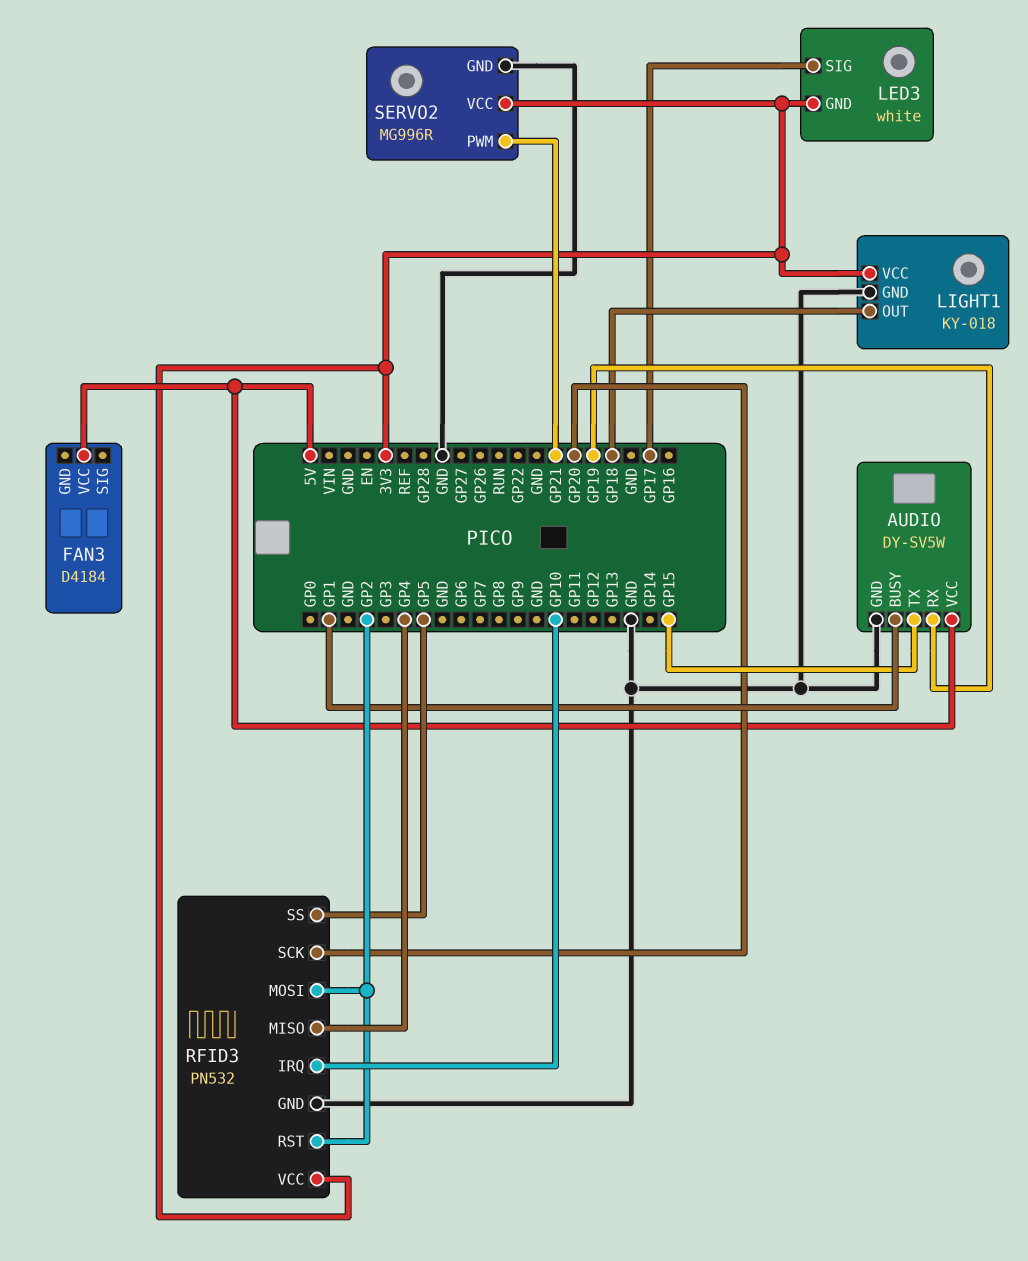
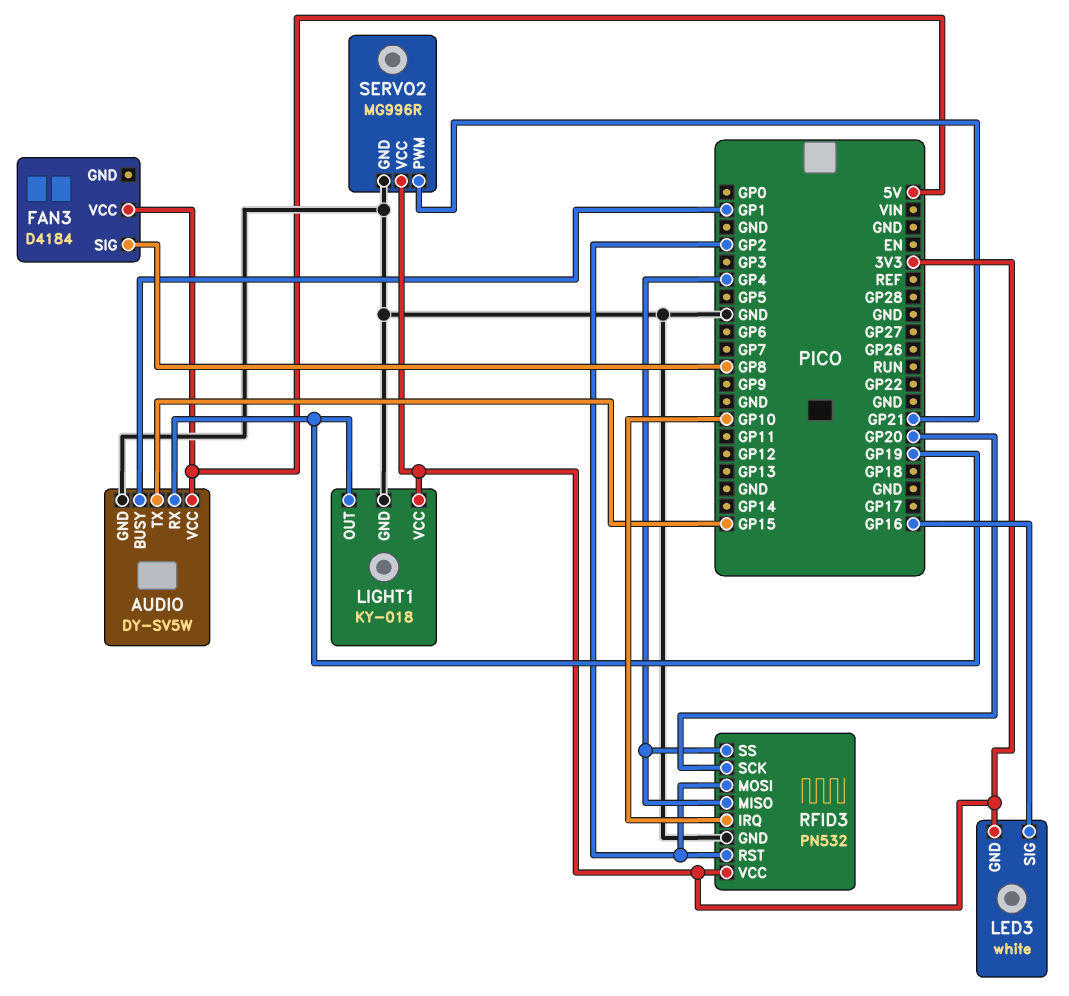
FAN3 pin SIG: none -> GP8
LED3 pin SIG: GP17 -> GP16
LIGHT1 pin OUT: GP18 -> GP19
RFID3 pin SS: GP5 -> GP4

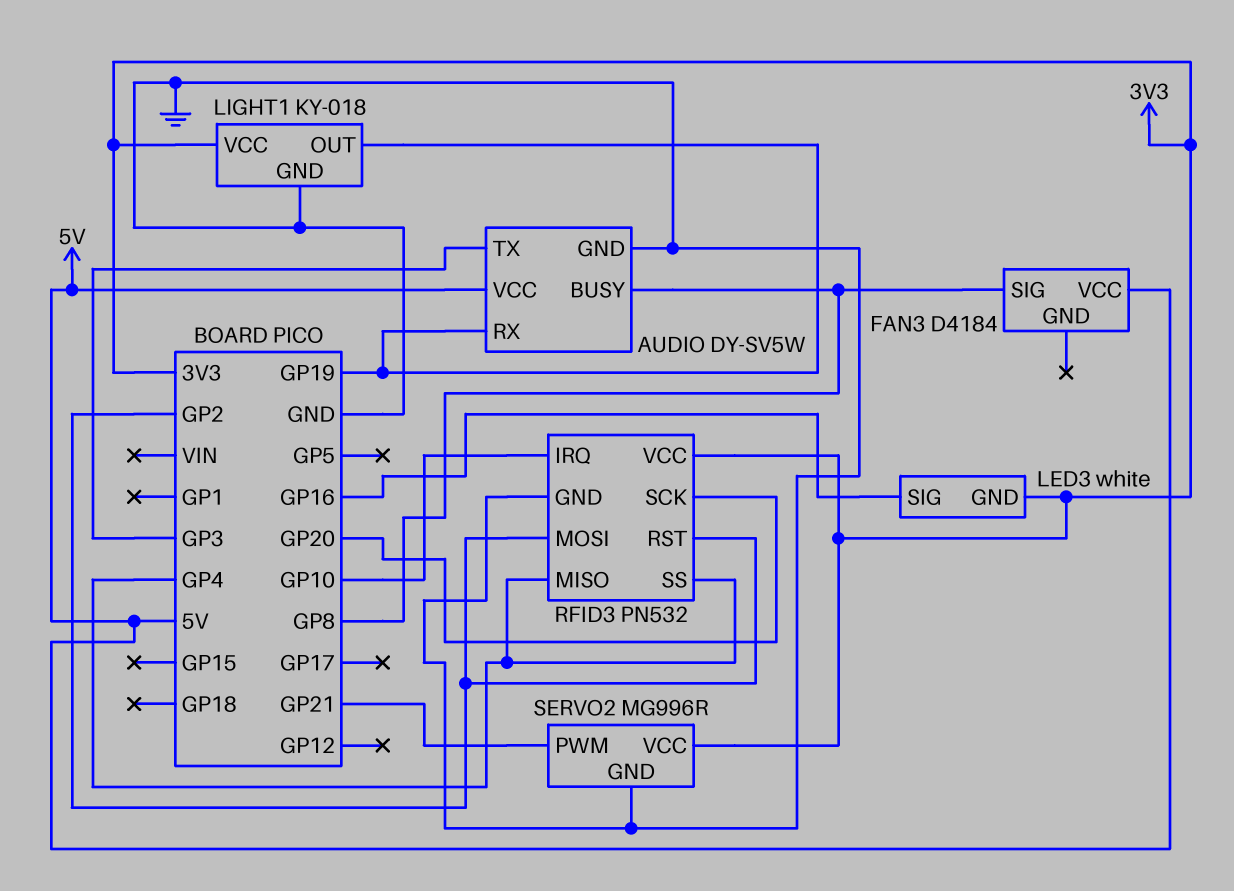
AUDIO pin BUSY: GP1 -> GP8
AUDIO pin TX: GP15 -> GP3

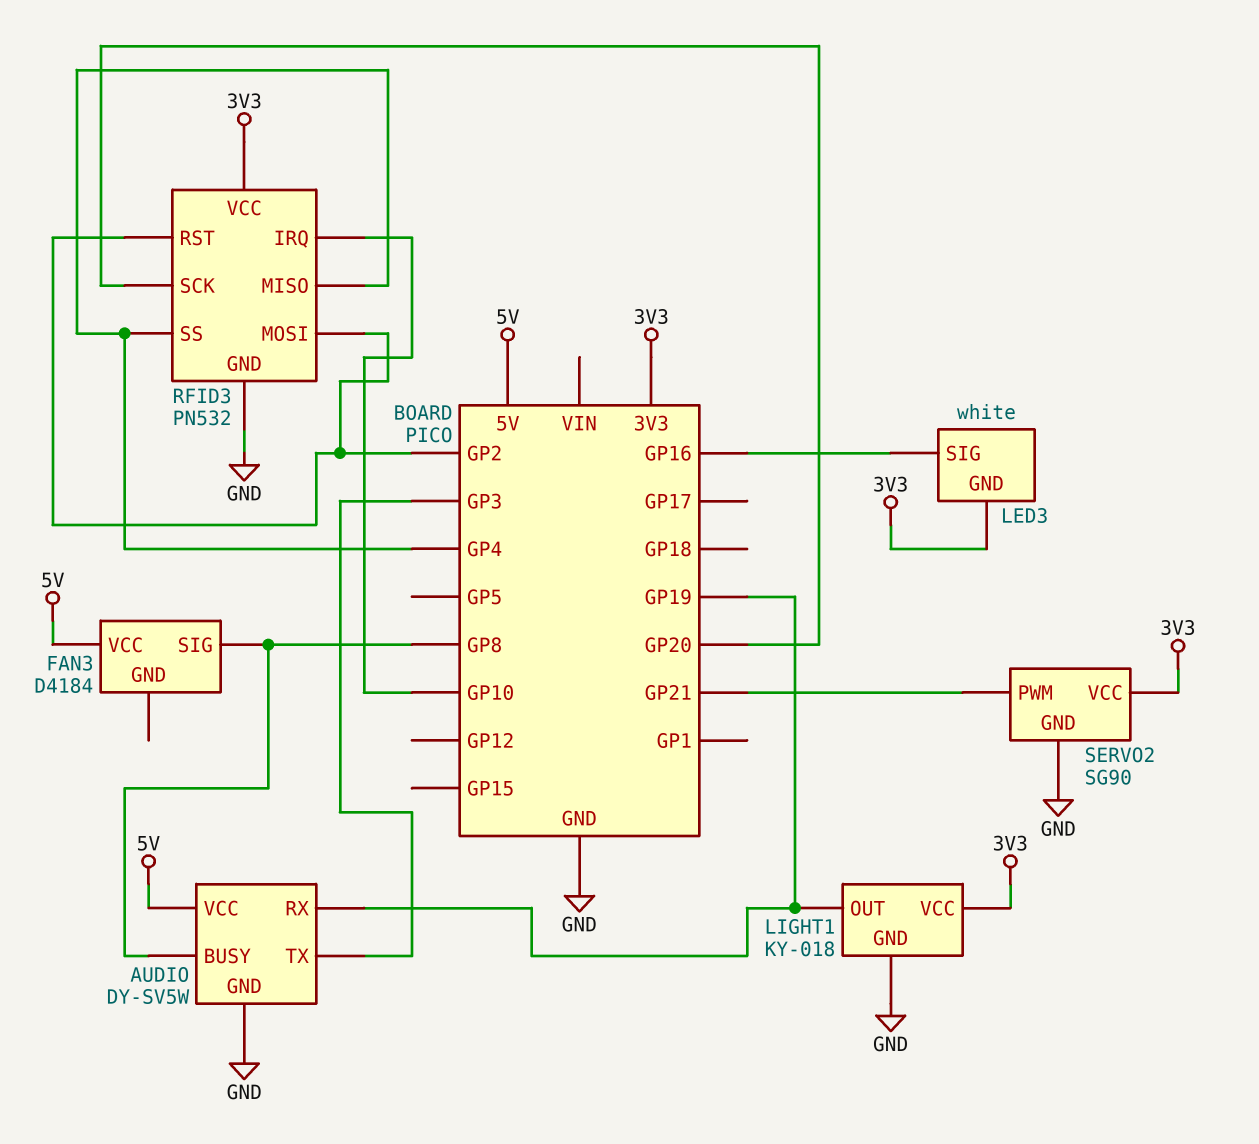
SERVO2: MG996R -> SG90

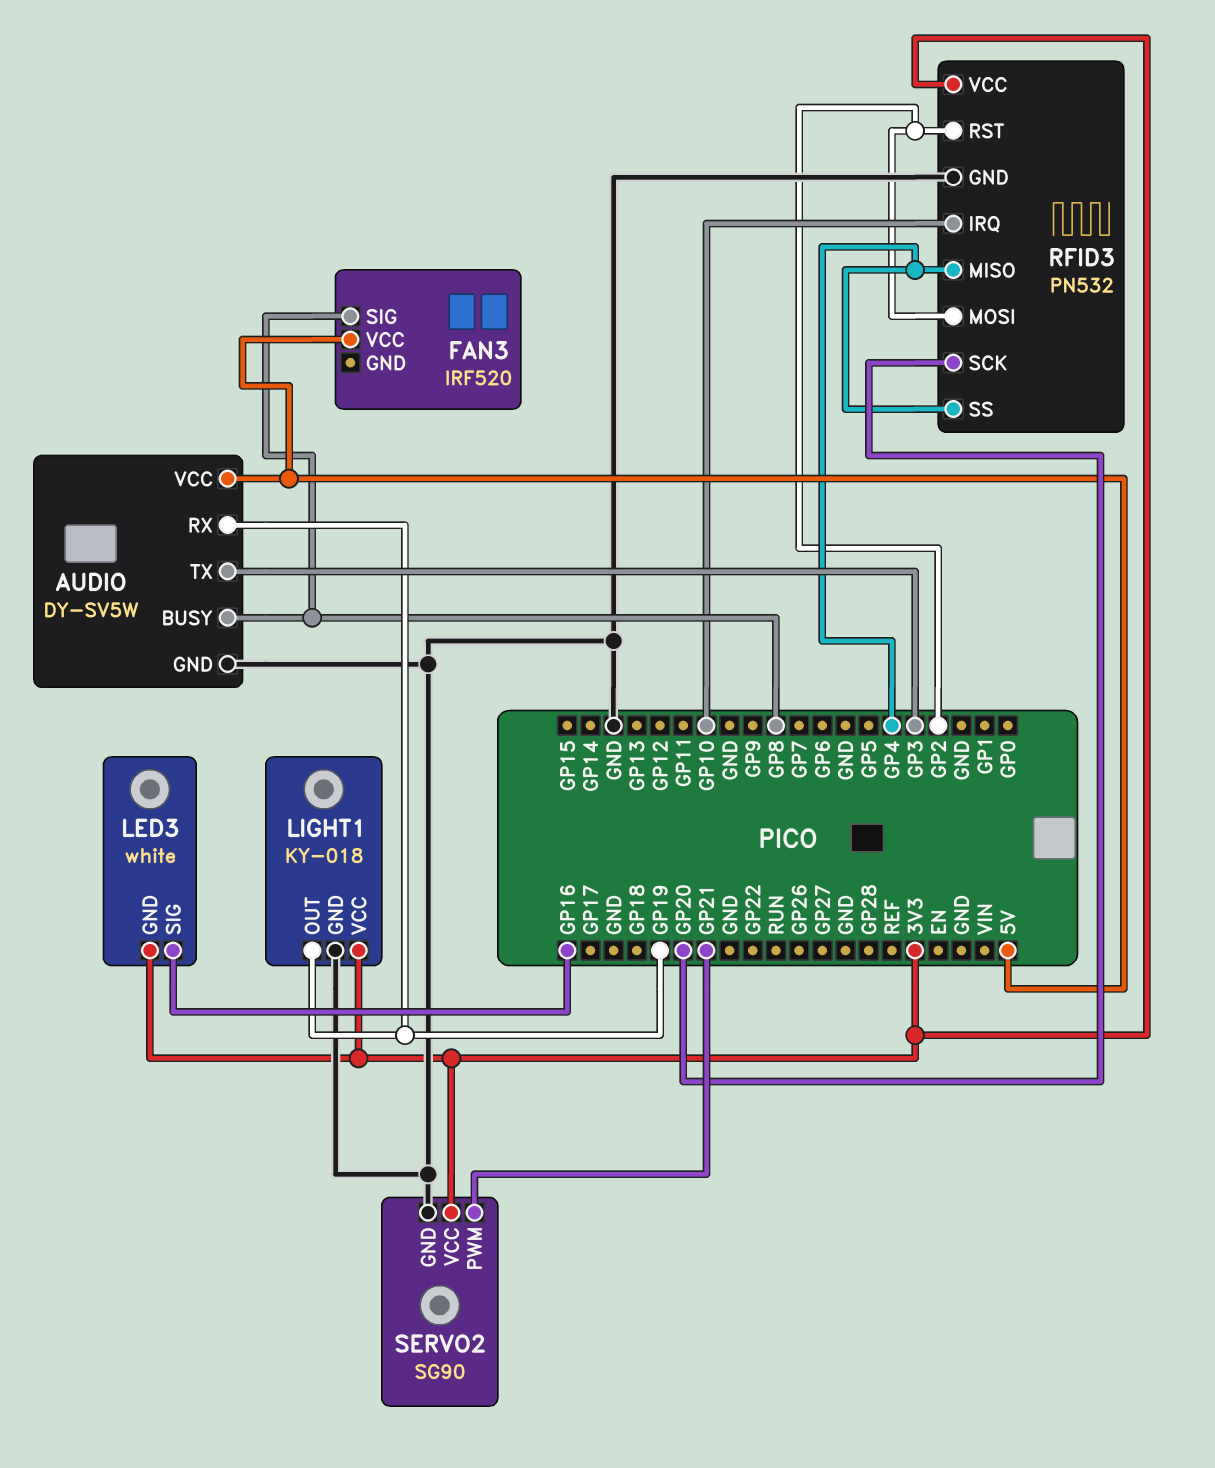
FAN3: D4184 -> IRF520

